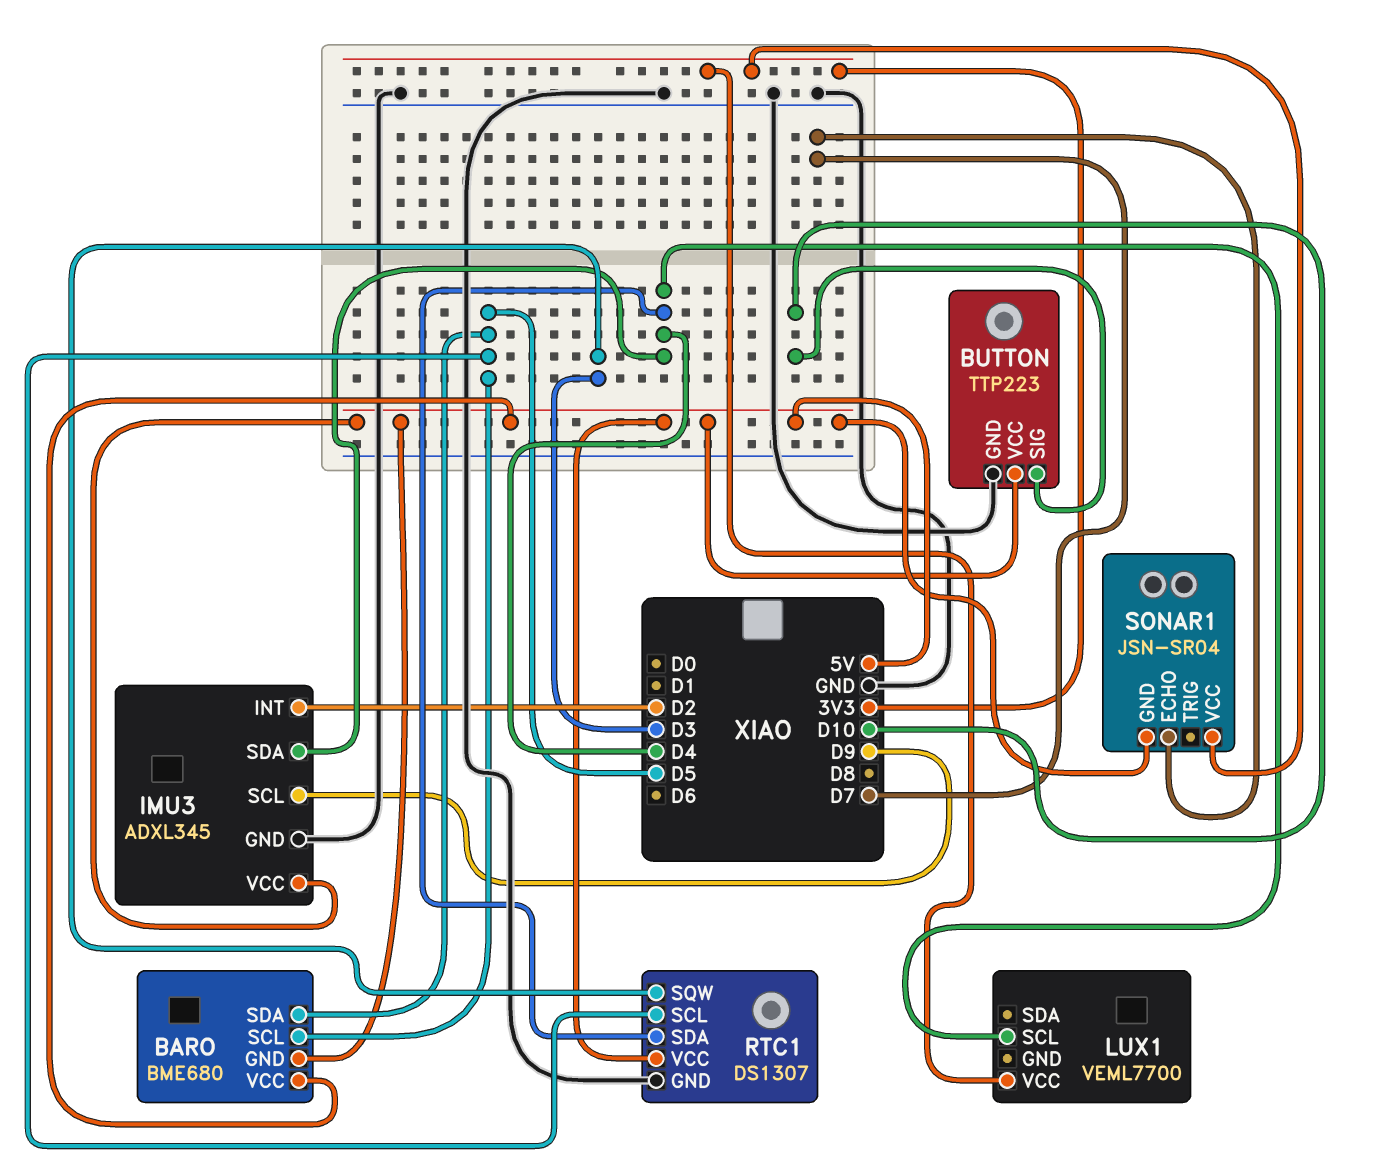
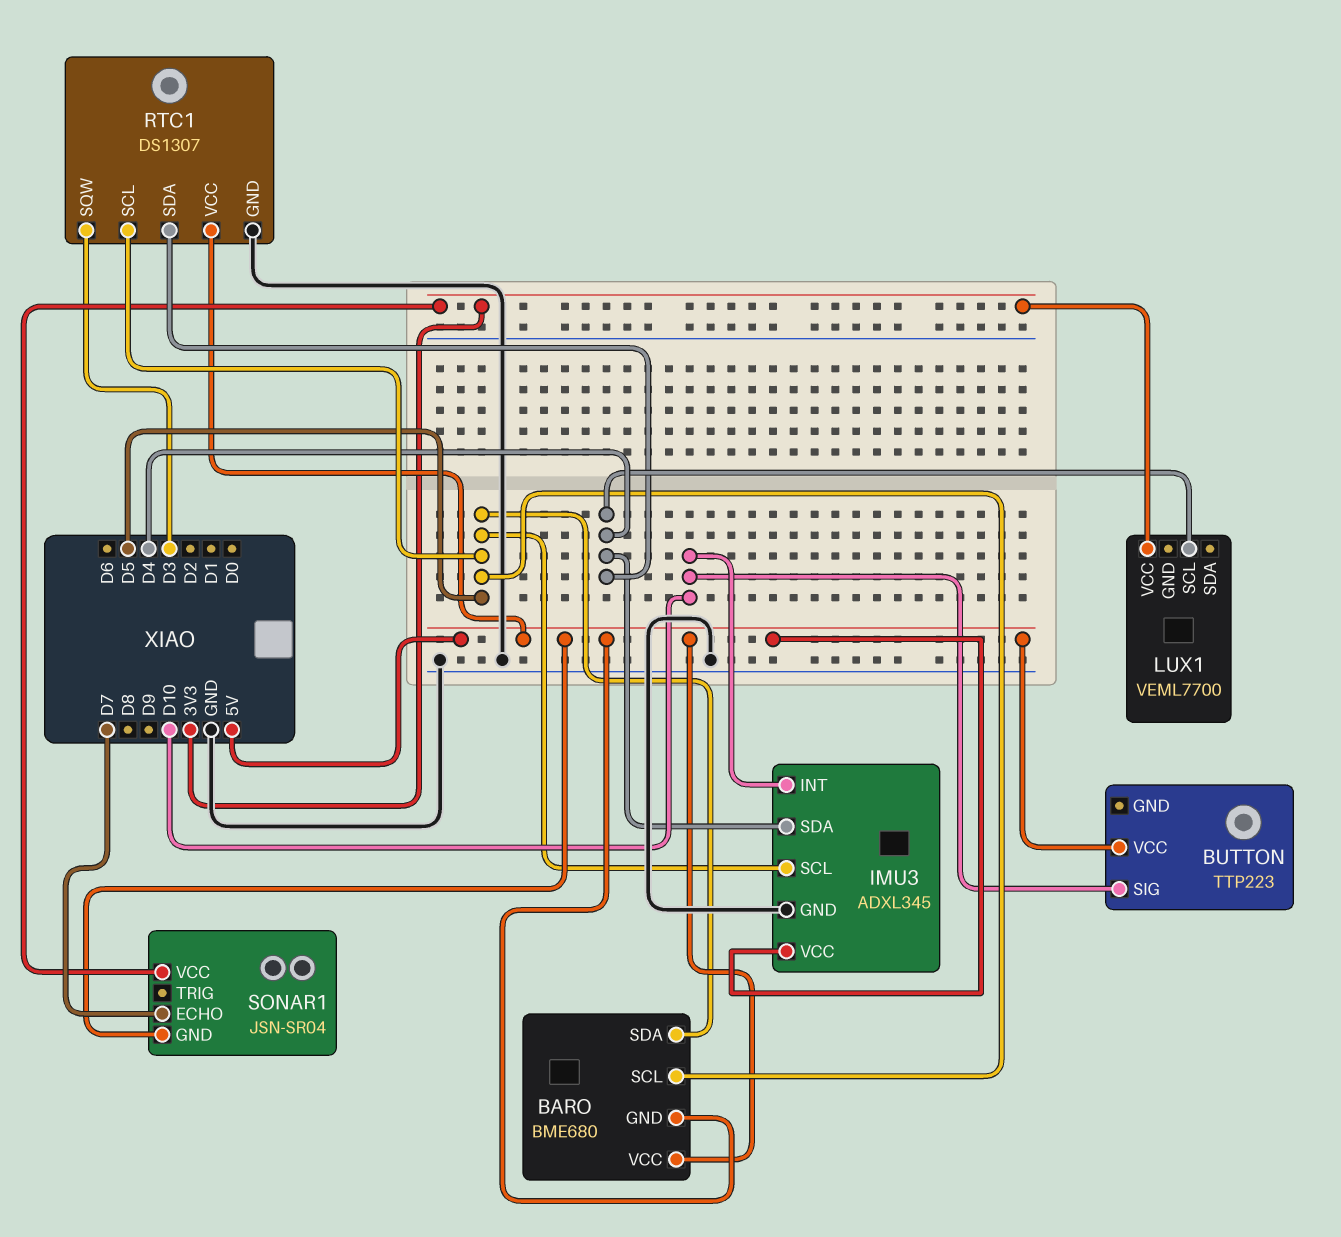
BUTTON pin GND: GND -> none
IMU3 pin INT: D2 -> D10
IMU3 pin SCL: D9 -> D5

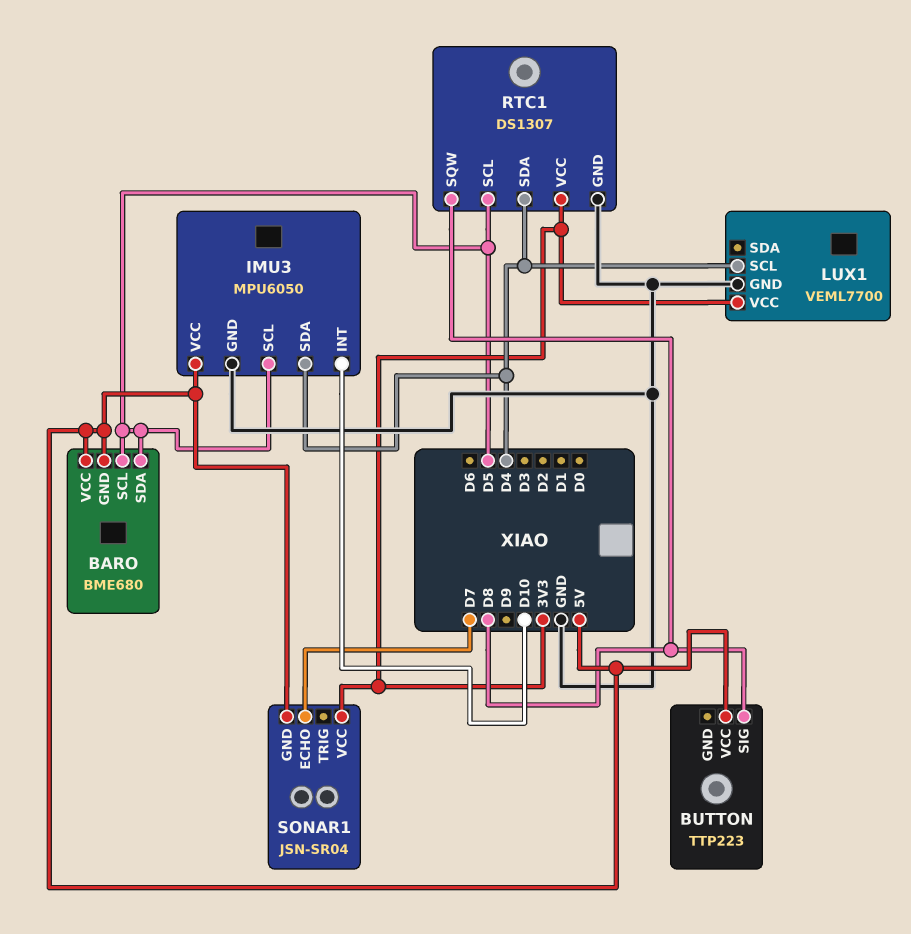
BUTTON pin SIG: D10 -> D8
IMU3: ADXL345 -> MPU6050
LUX1 pin GND: none -> GND
RTC1 pin SQW: D3 -> D8
RTC1 pin VCC: 5V -> 3V3

